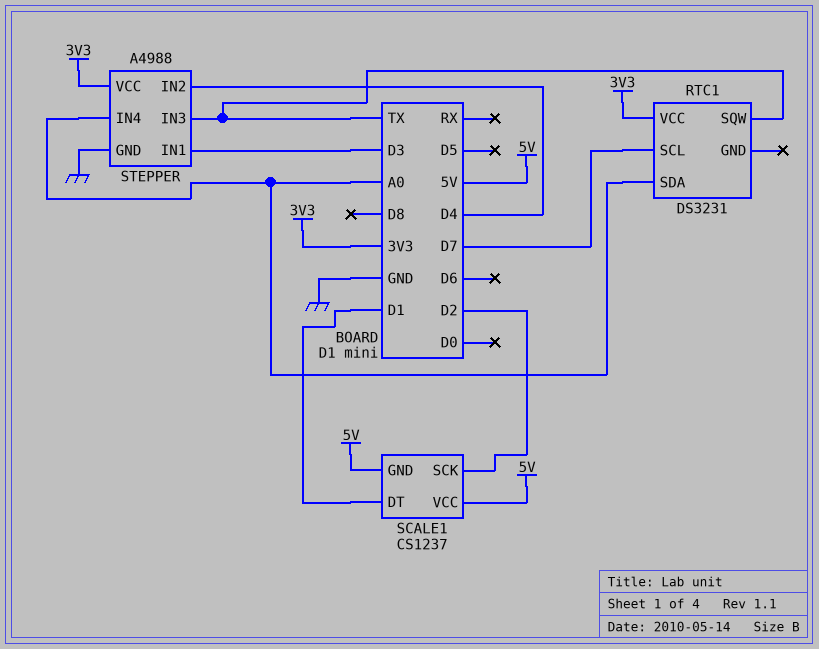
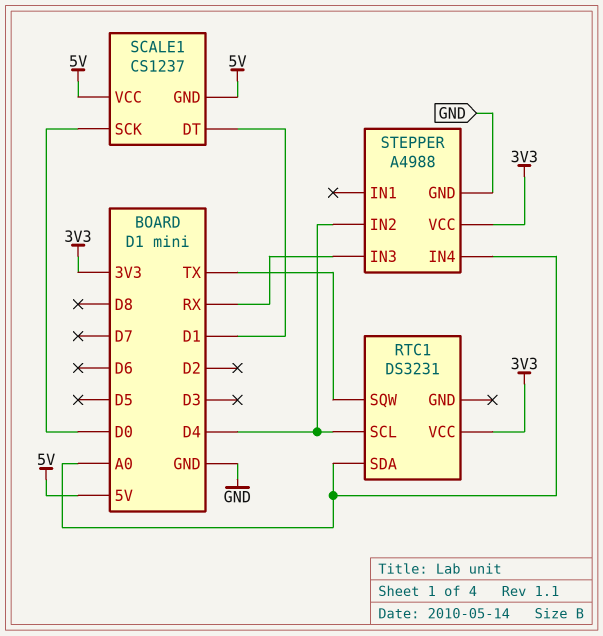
RTC1 pin SCL: D7 -> D4
SCALE1 pin SCK: D2 -> D0
STEPPER pin IN1: D3 -> none
STEPPER pin IN3: TX -> RX

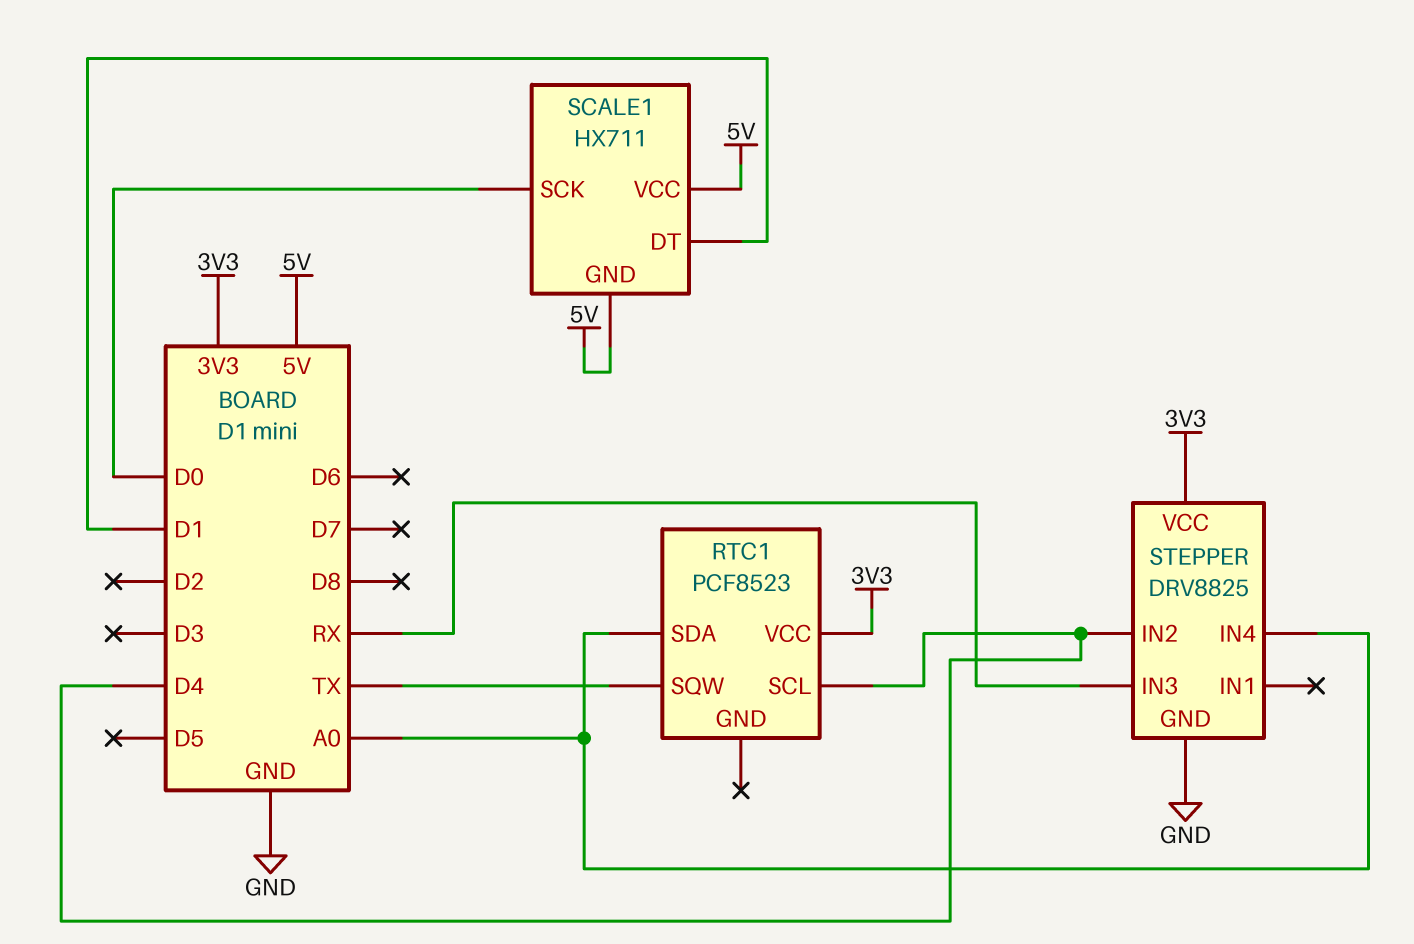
RTC1: DS3231 -> PCF8523
SCALE1: CS1237 -> HX711
STEPPER: A4988 -> DRV8825

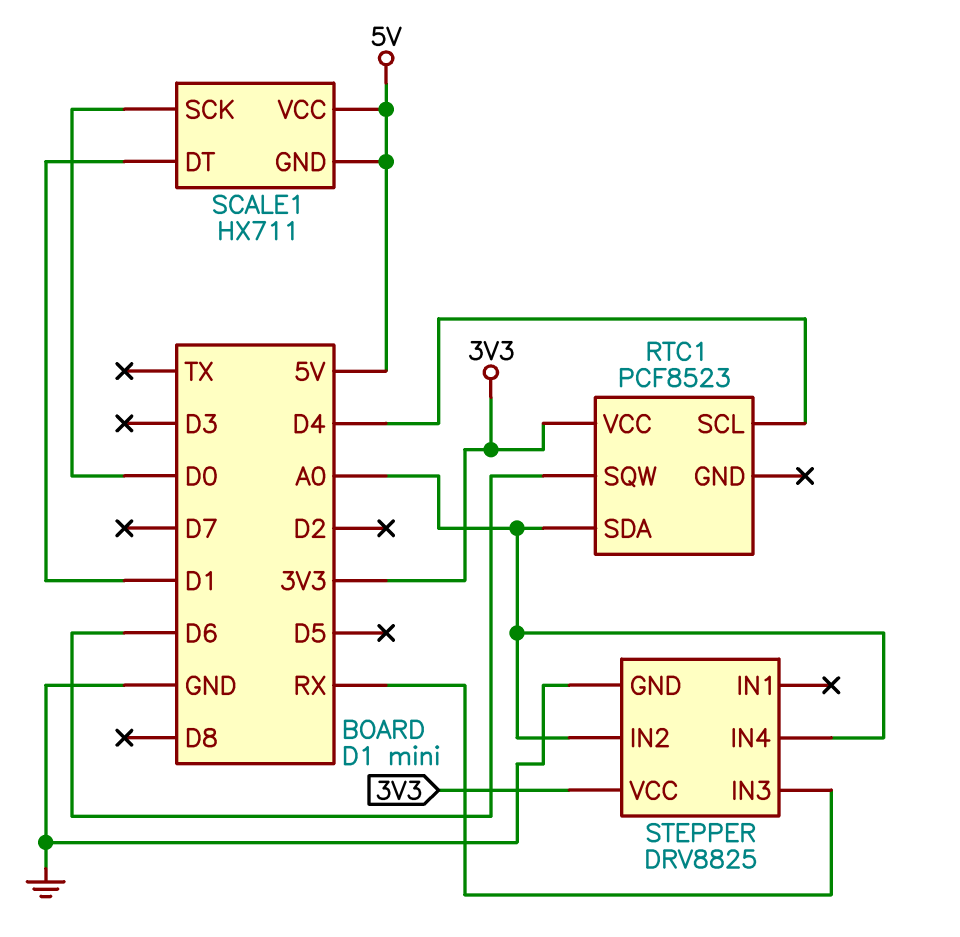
RTC1 pin SQW: TX -> D6
STEPPER pin IN2: D4 -> A0

